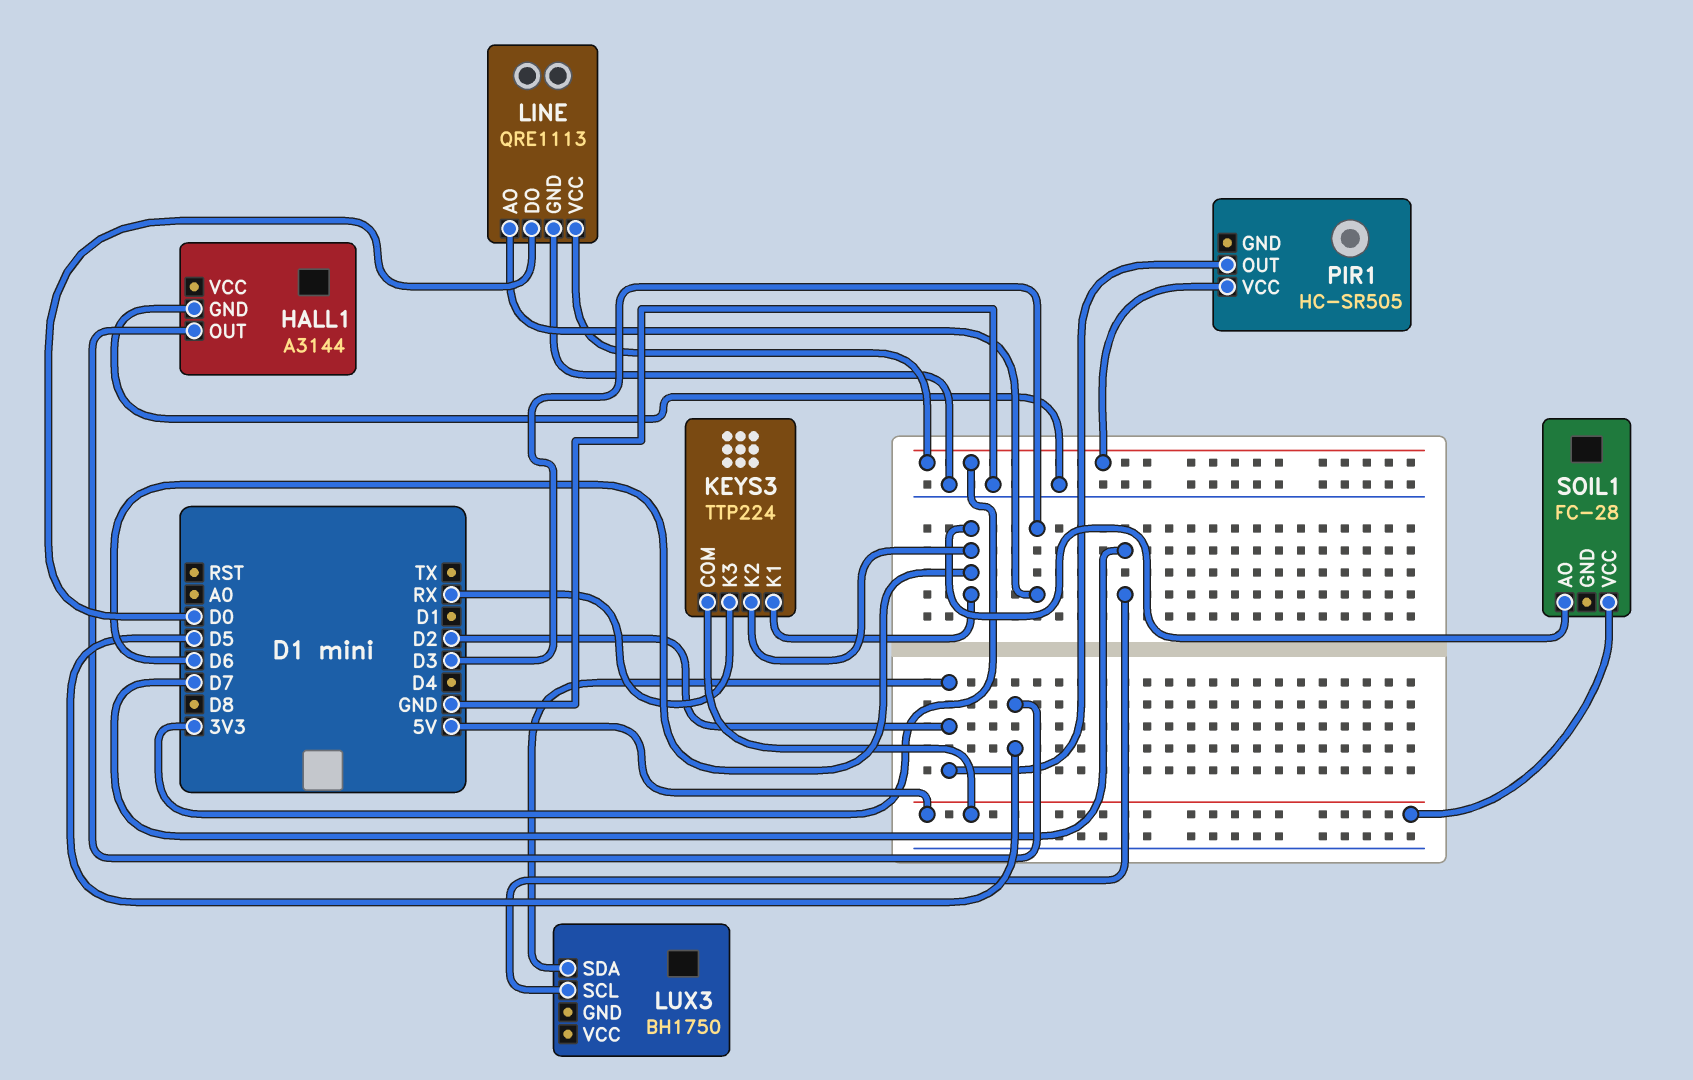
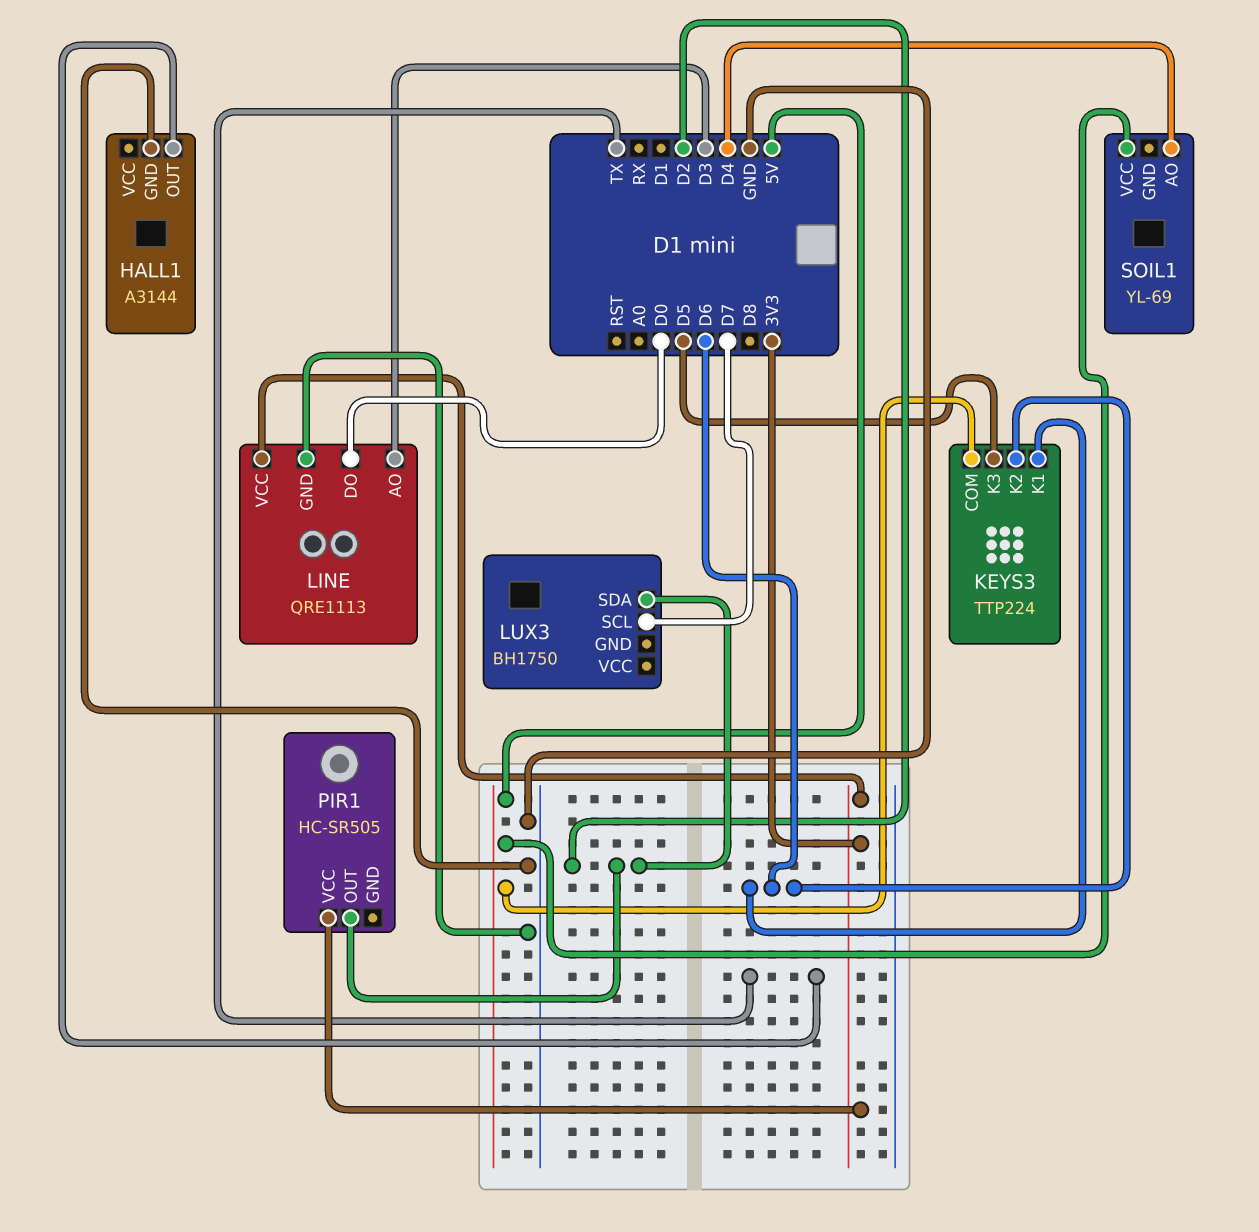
HALL1 pin OUT: D5 -> TX
KEYS3 pin K3: RX -> D5
SOIL1: FC-28 -> YL-69
SOIL1 pin AO: D6 -> D4

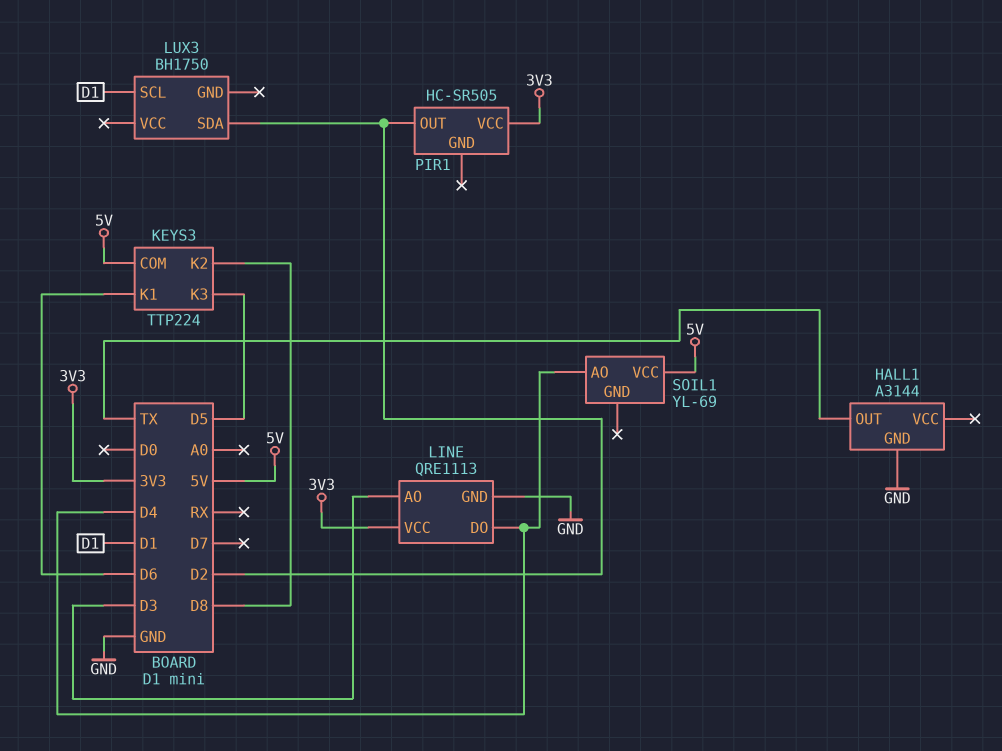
KEYS3 pin K2: D6 -> D8
LINE pin DO: D0 -> D4
LUX3 pin SCL: D7 -> D1

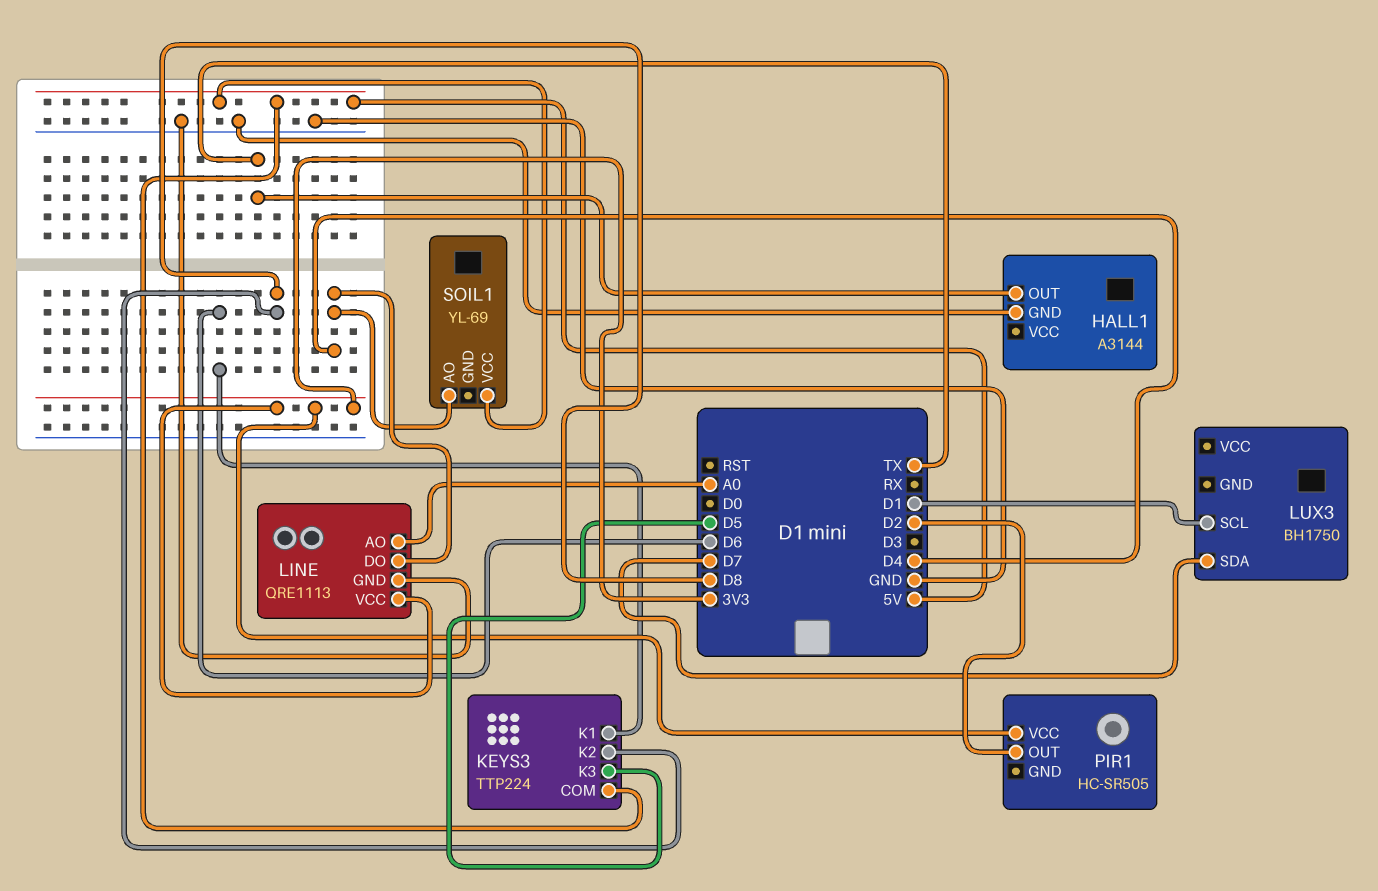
LINE pin AO: D3 -> A0
LUX3 pin SDA: D2 -> D7

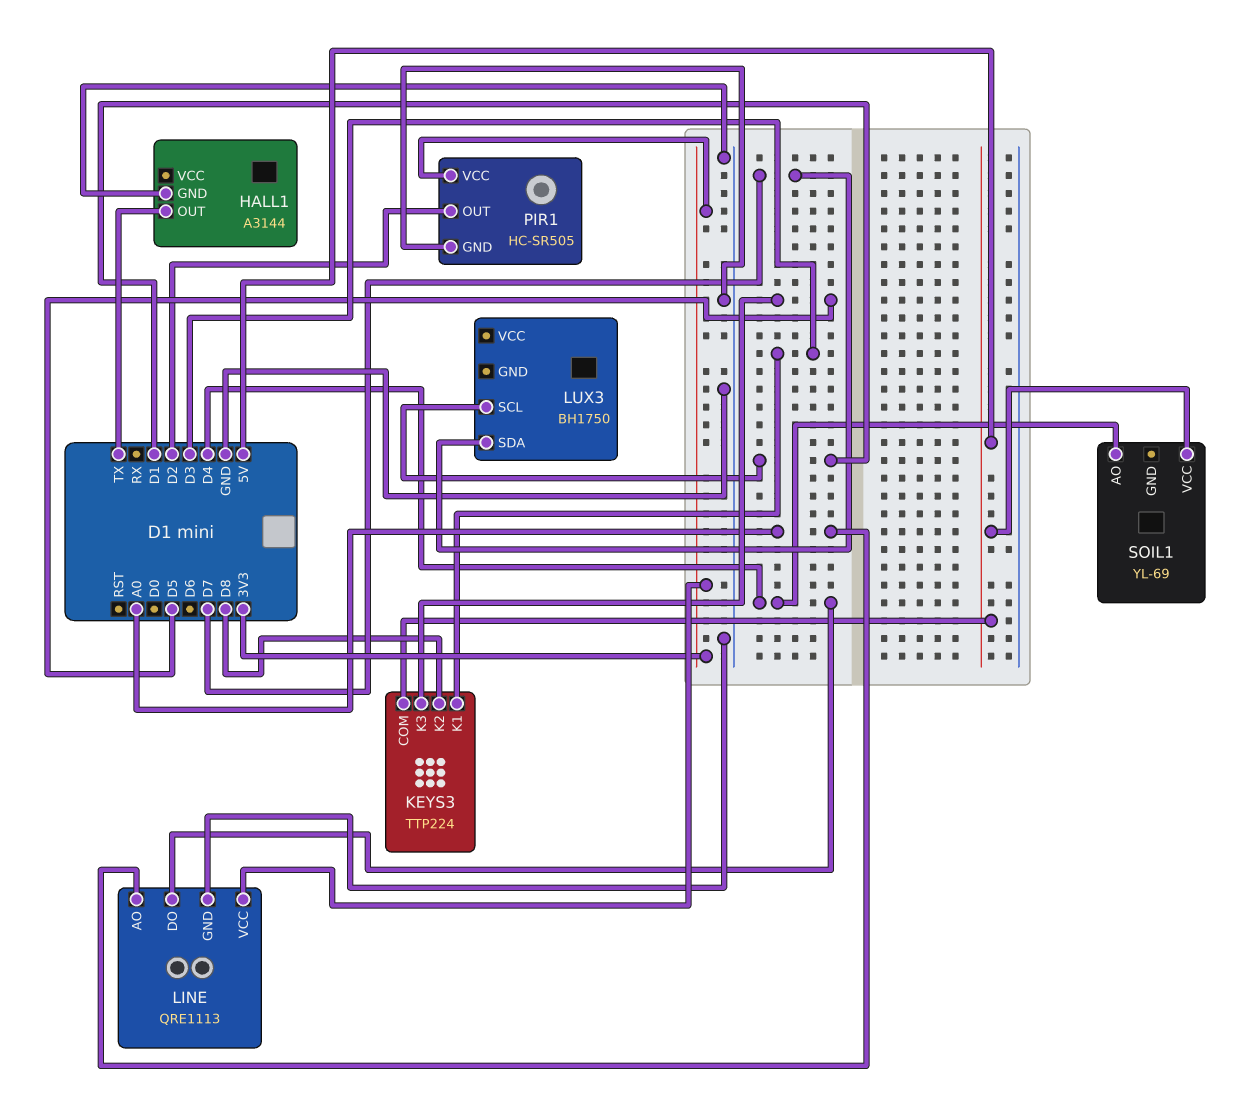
KEYS3 pin K1: D6 -> D3
PIR1 pin GND: none -> GND

